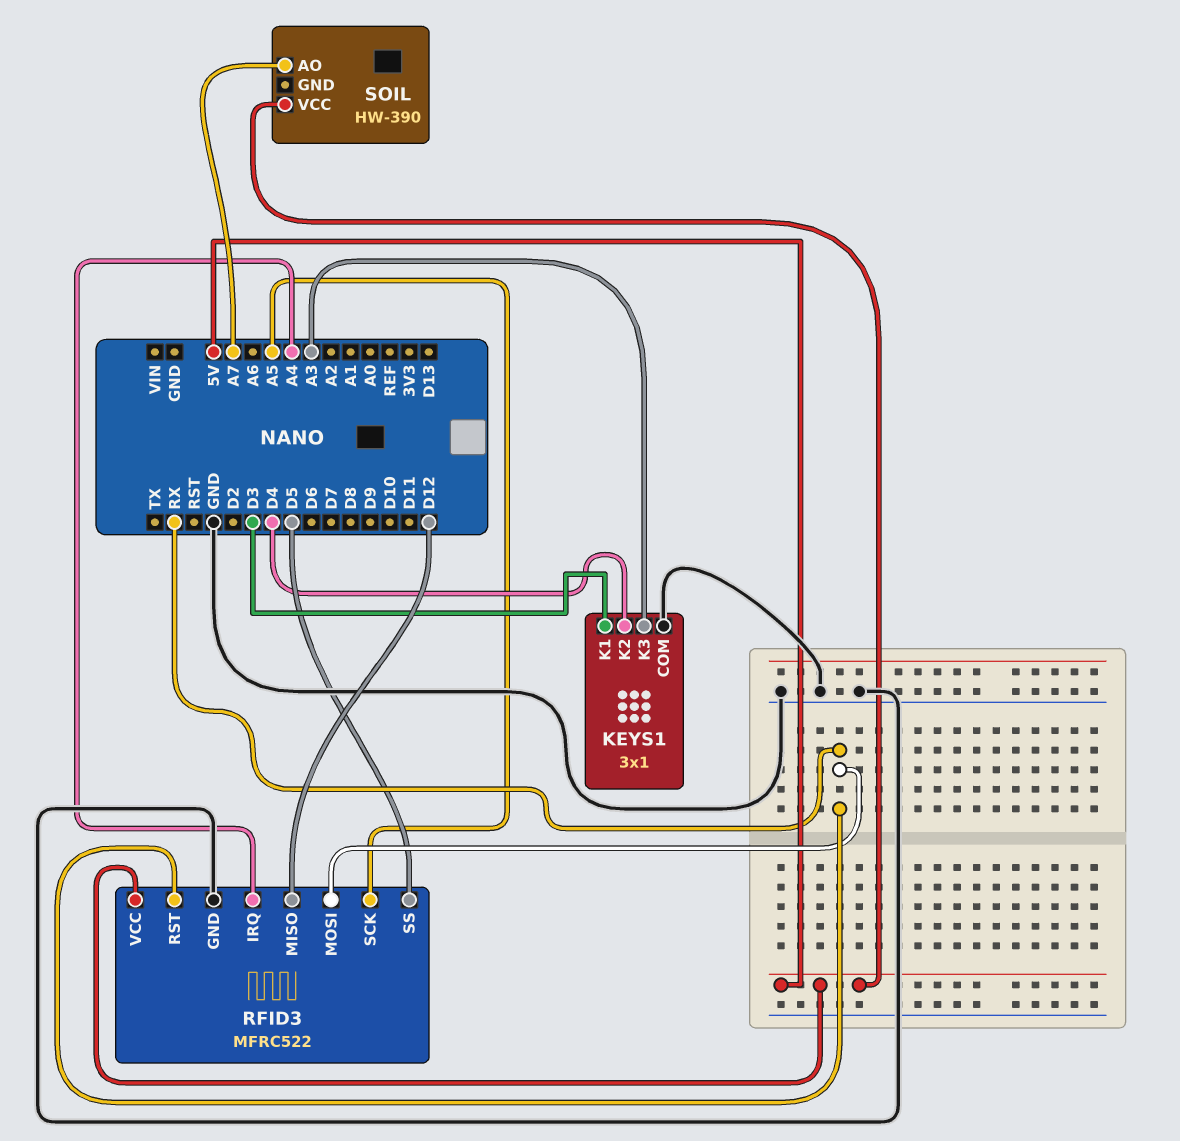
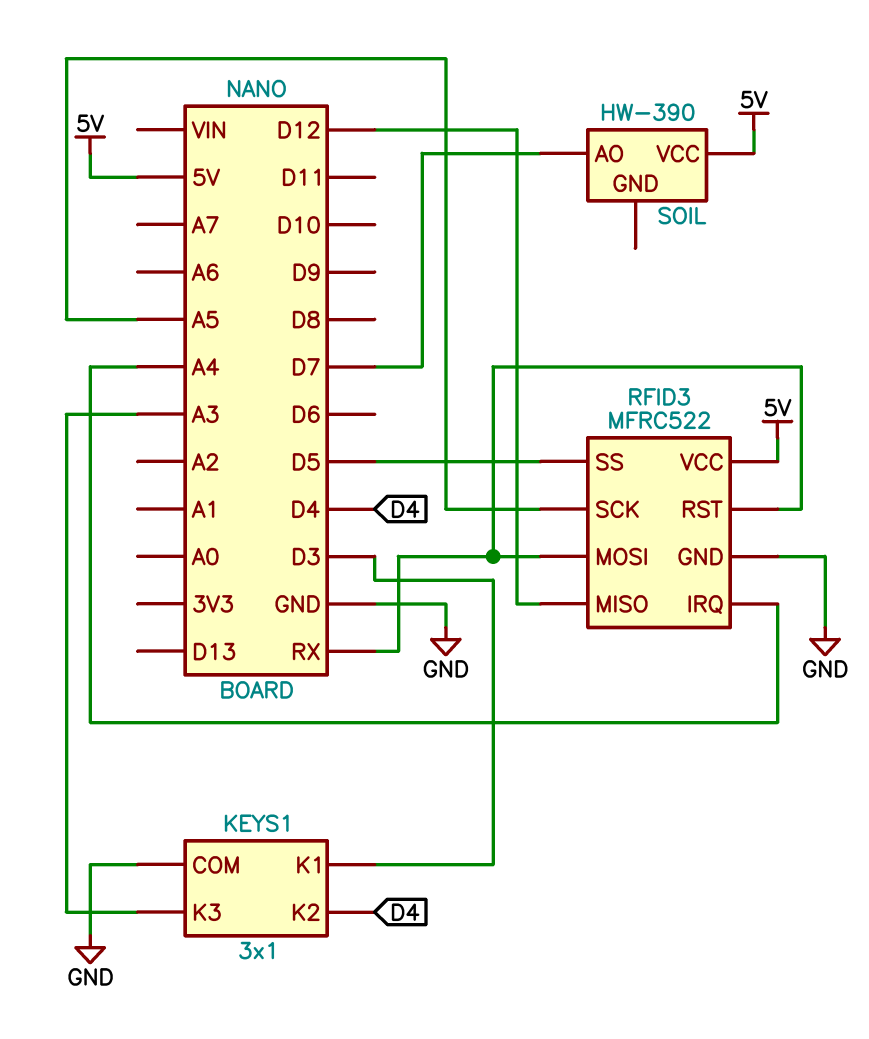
SOIL pin AO: A7 -> D7

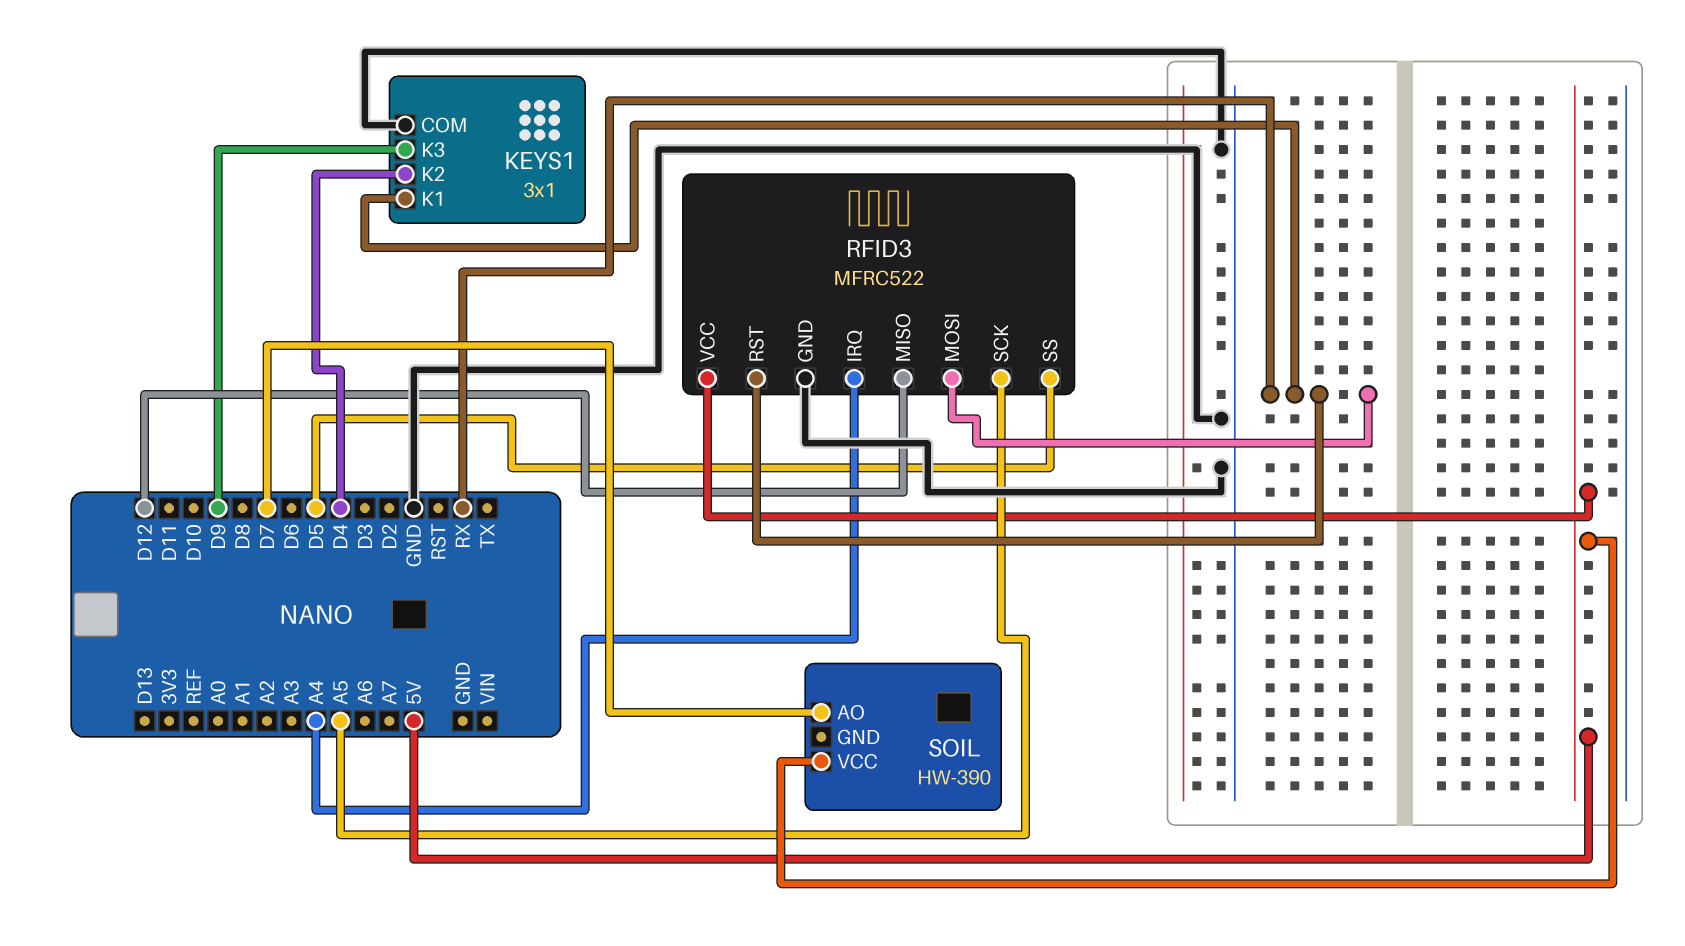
KEYS1 pin K1: D3 -> RX
KEYS1 pin K3: A3 -> D9

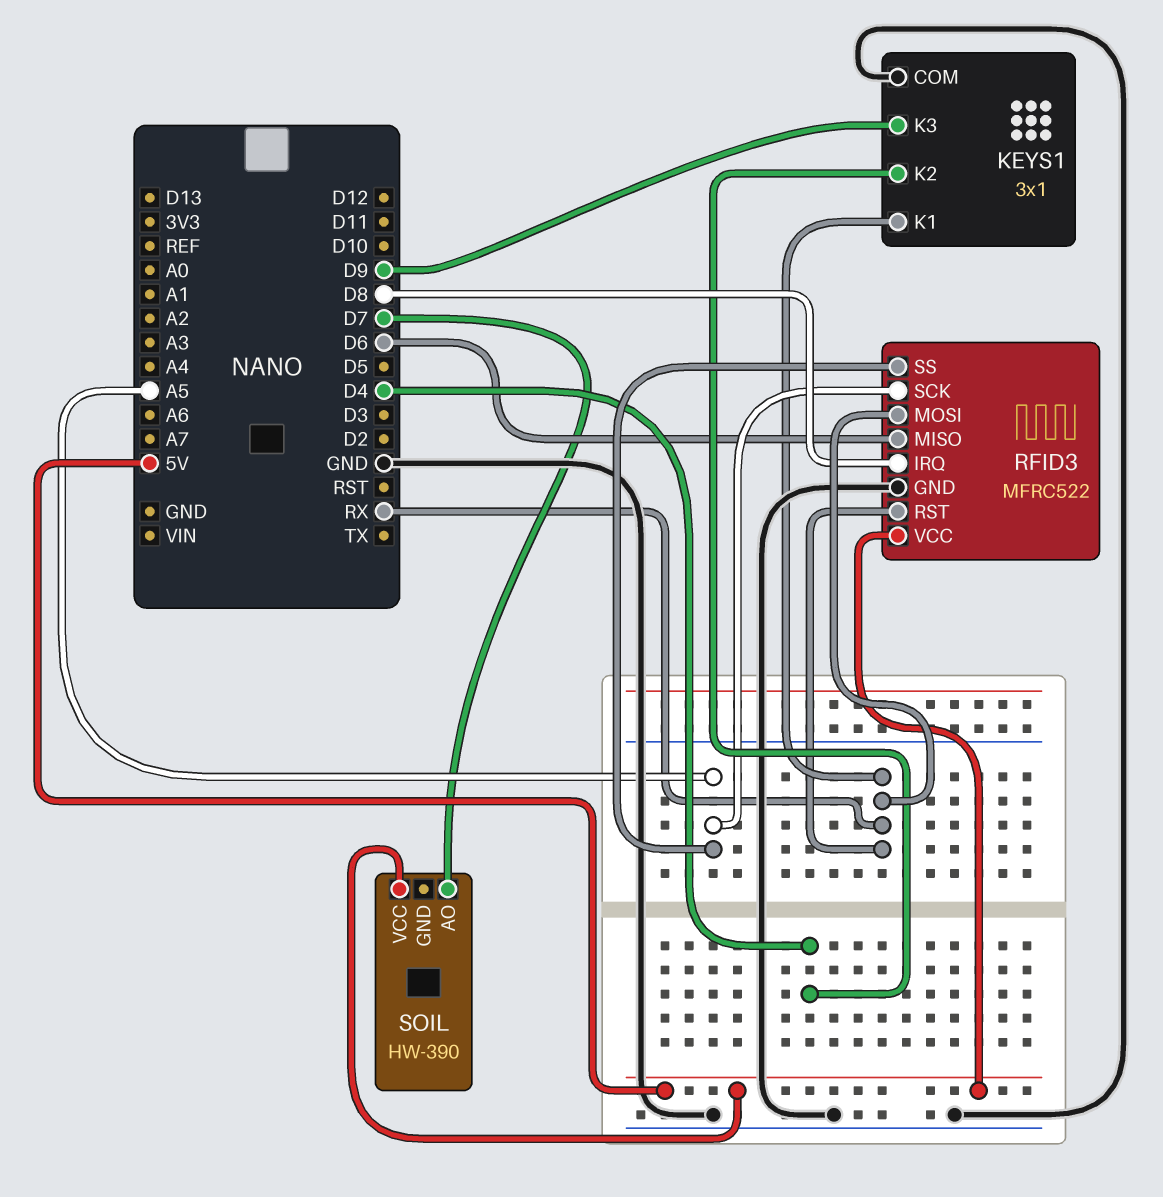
RFID3 pin IRQ: A4 -> D8
RFID3 pin MISO: D12 -> D6
RFID3 pin SS: D5 -> A5

